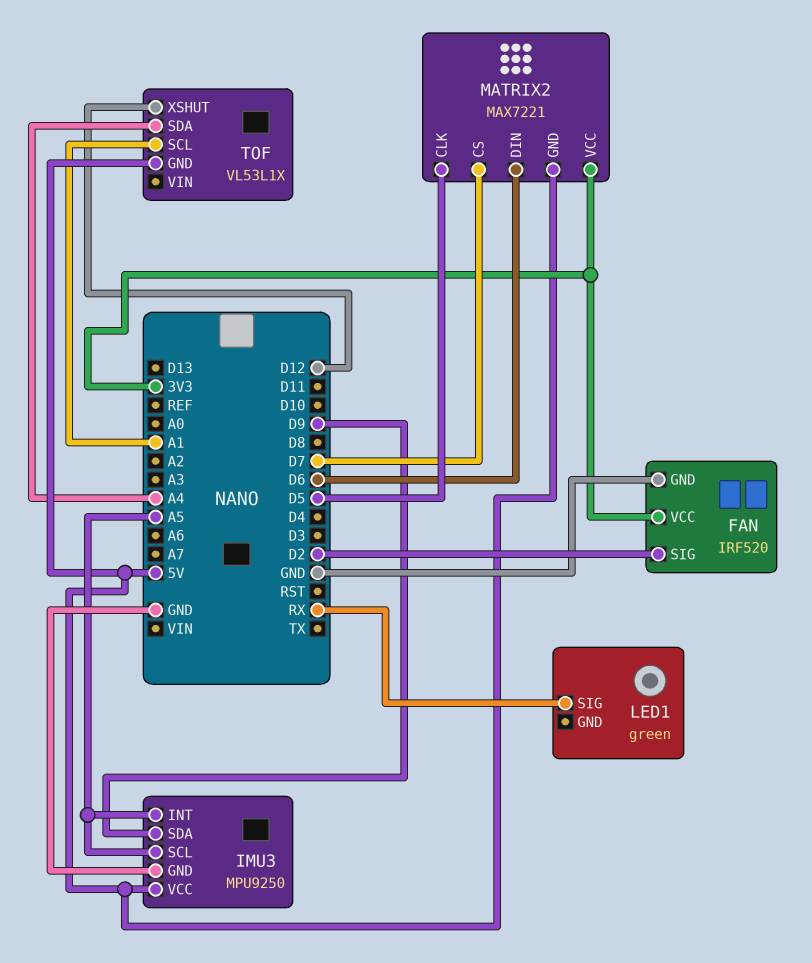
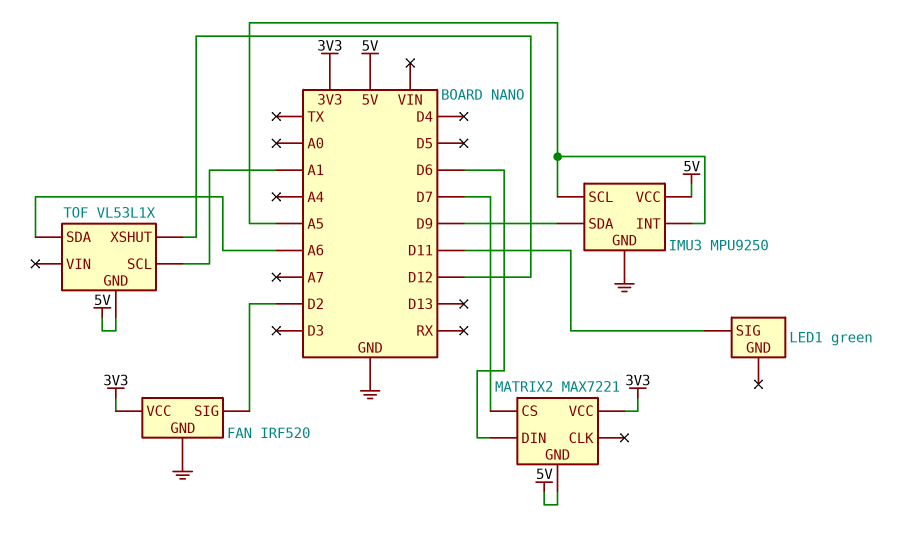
LED1 pin SIG: RX -> D11
MATRIX2 pin CLK: D5 -> none
TOF pin SDA: A4 -> A6

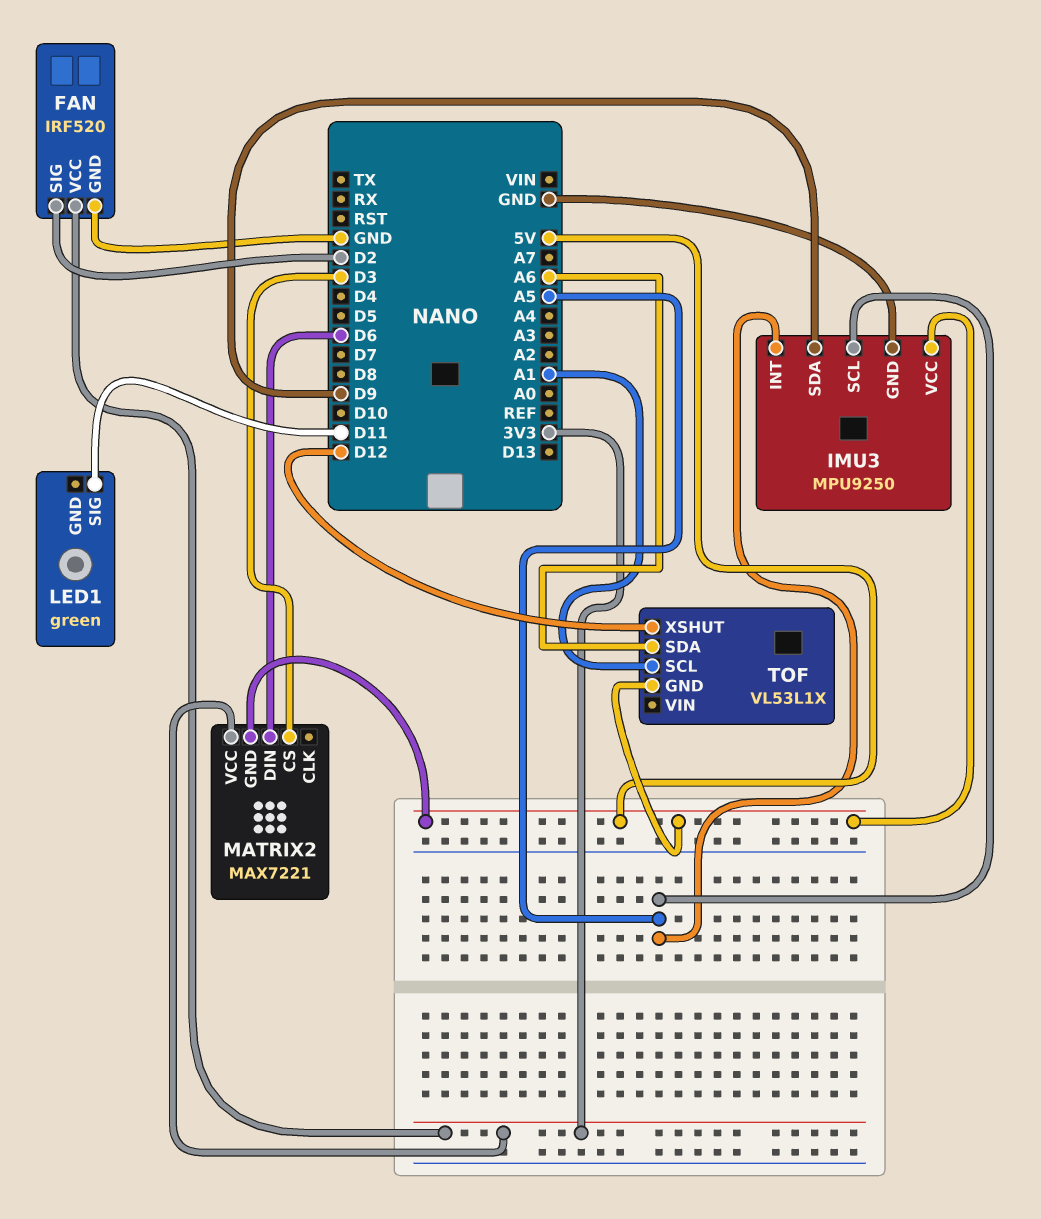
MATRIX2 pin CS: D7 -> D3

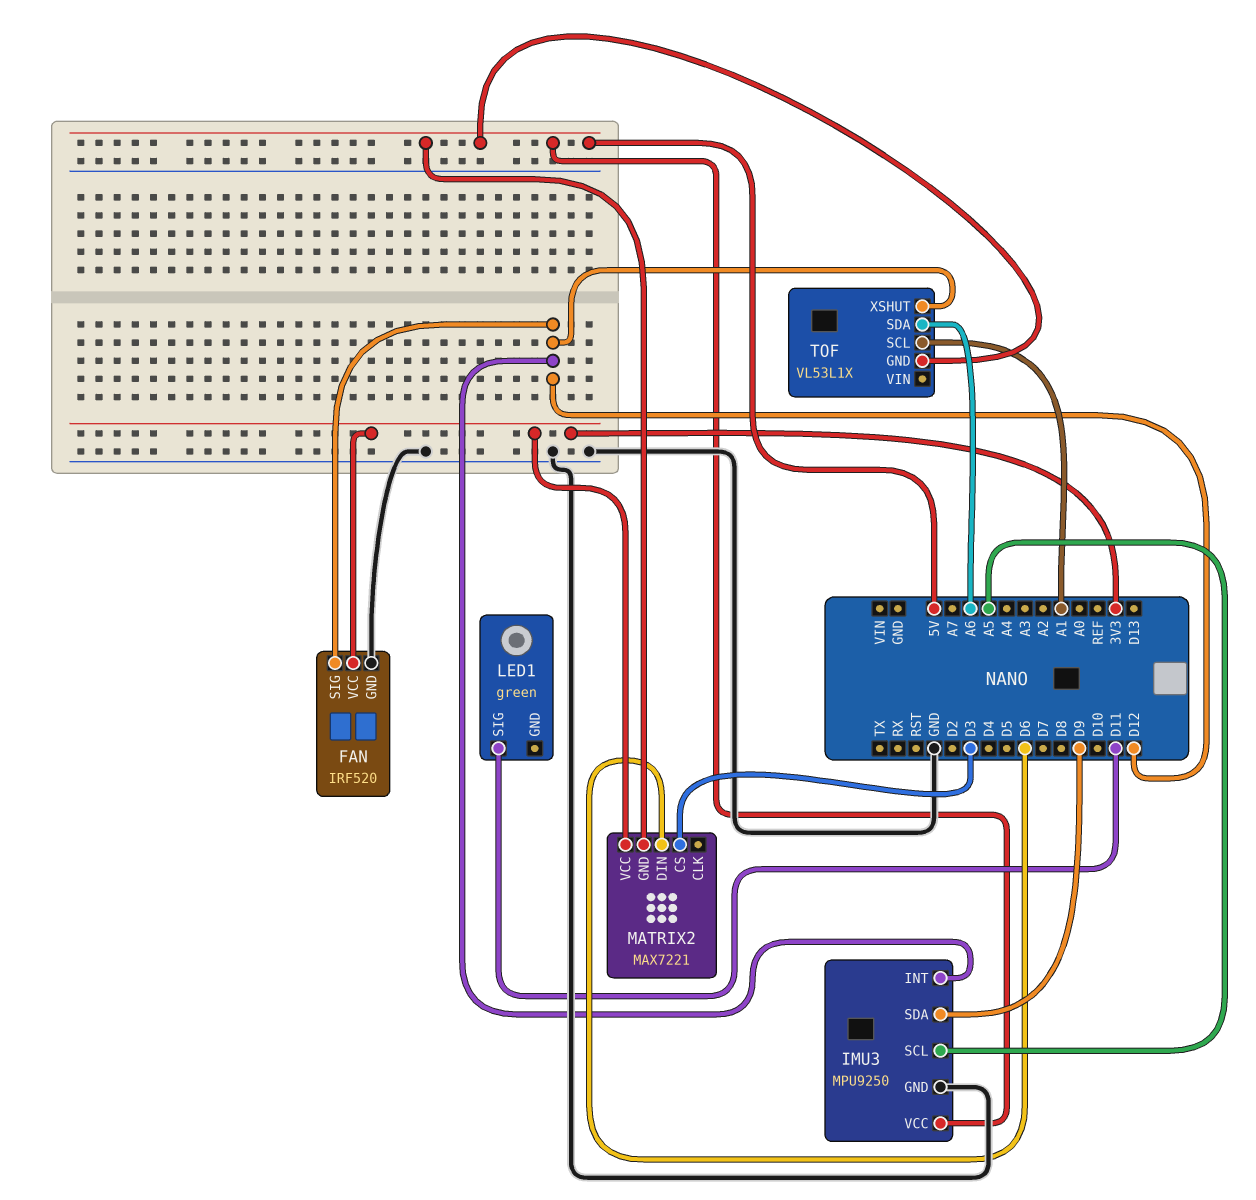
FAN pin SIG: D2 -> D12
IMU3 pin INT: A5 -> D12

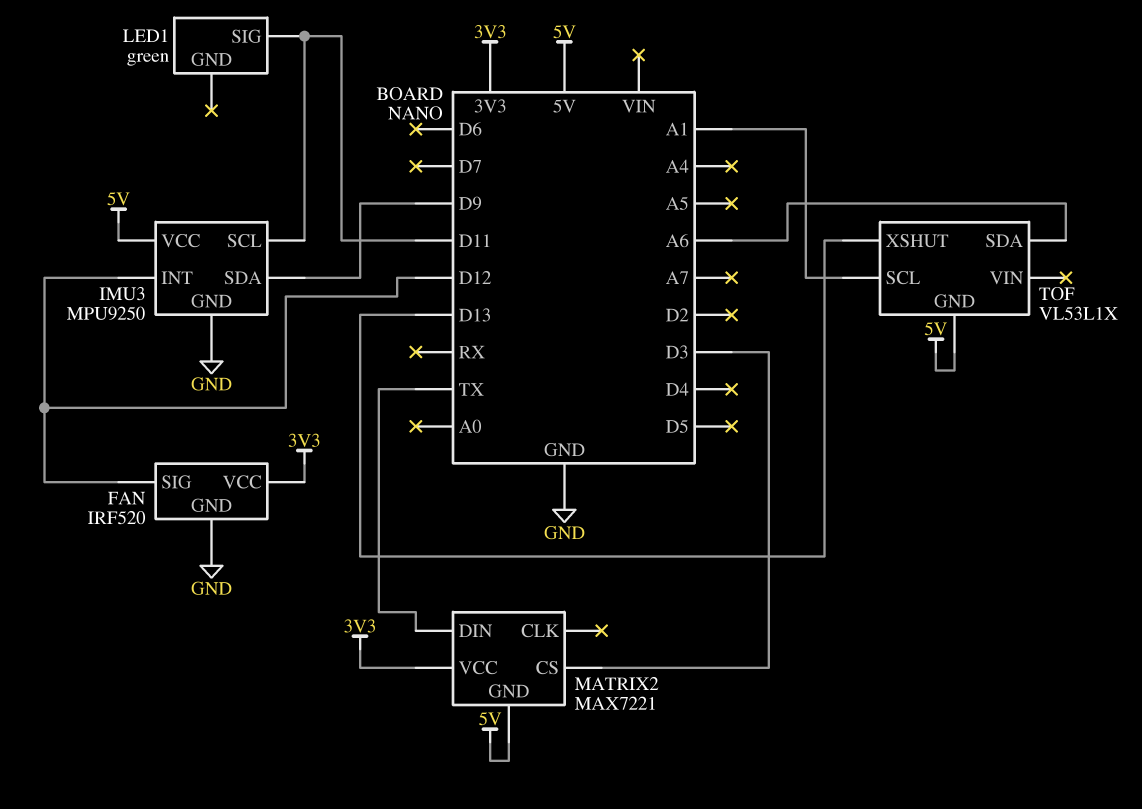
IMU3 pin SCL: A5 -> D11
MATRIX2 pin DIN: D6 -> TX
TOF pin XSHUT: D12 -> D13

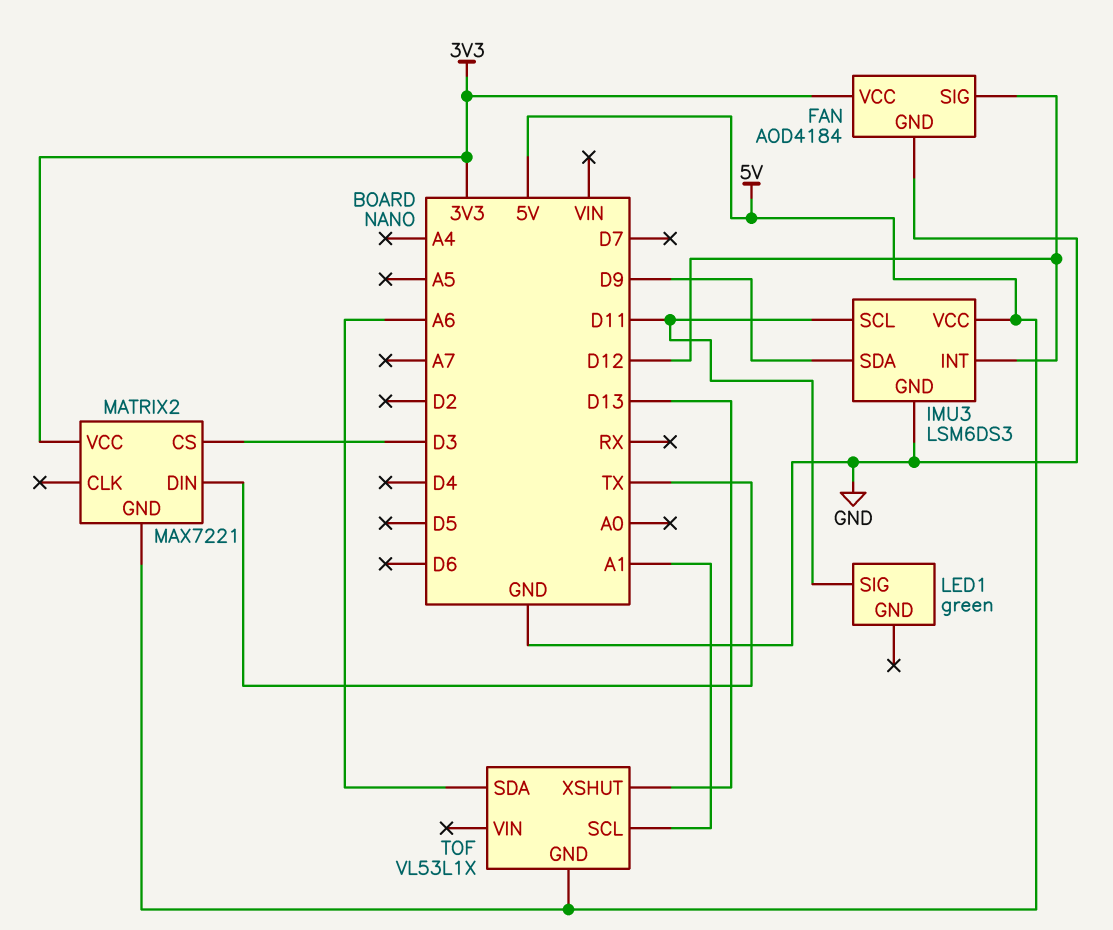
FAN: IRF520 -> AOD4184
IMU3: MPU9250 -> LSM6DS3

